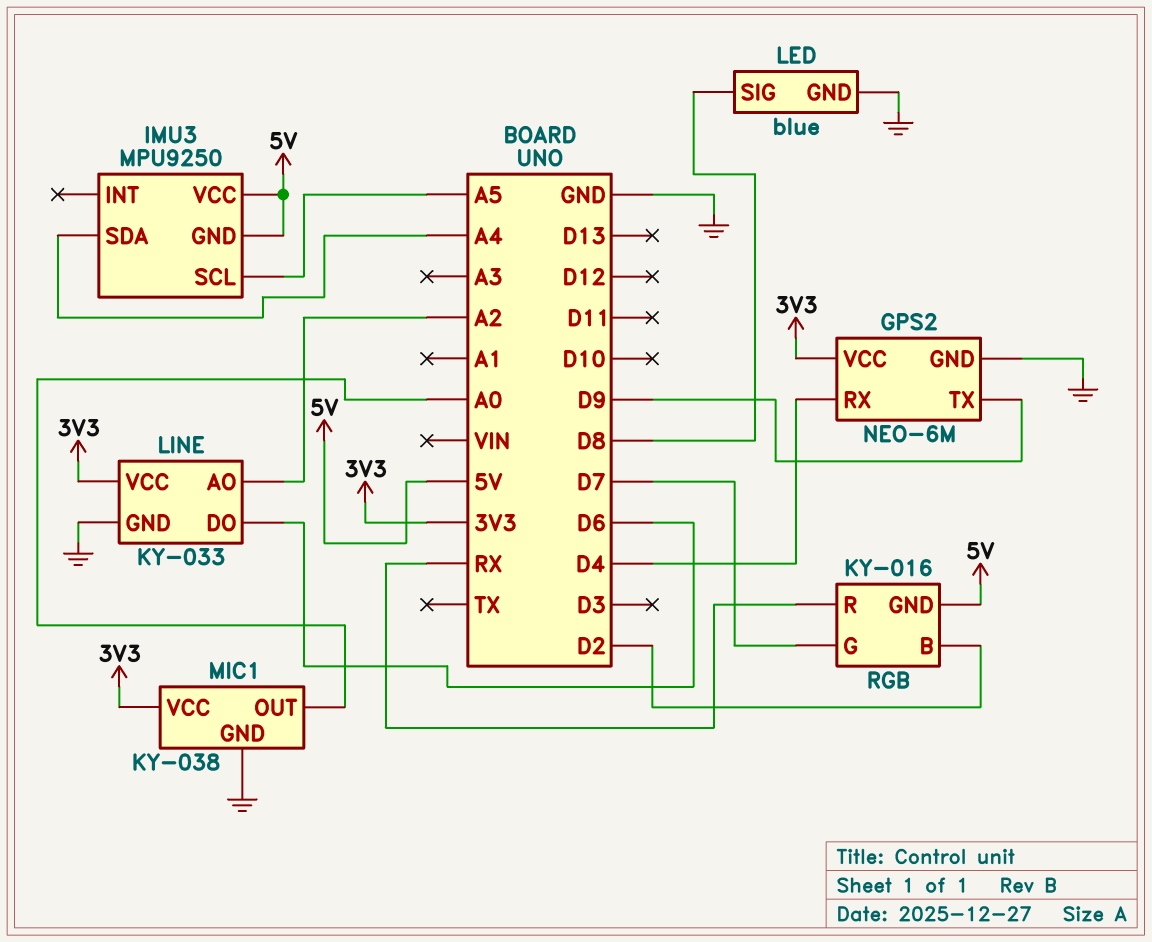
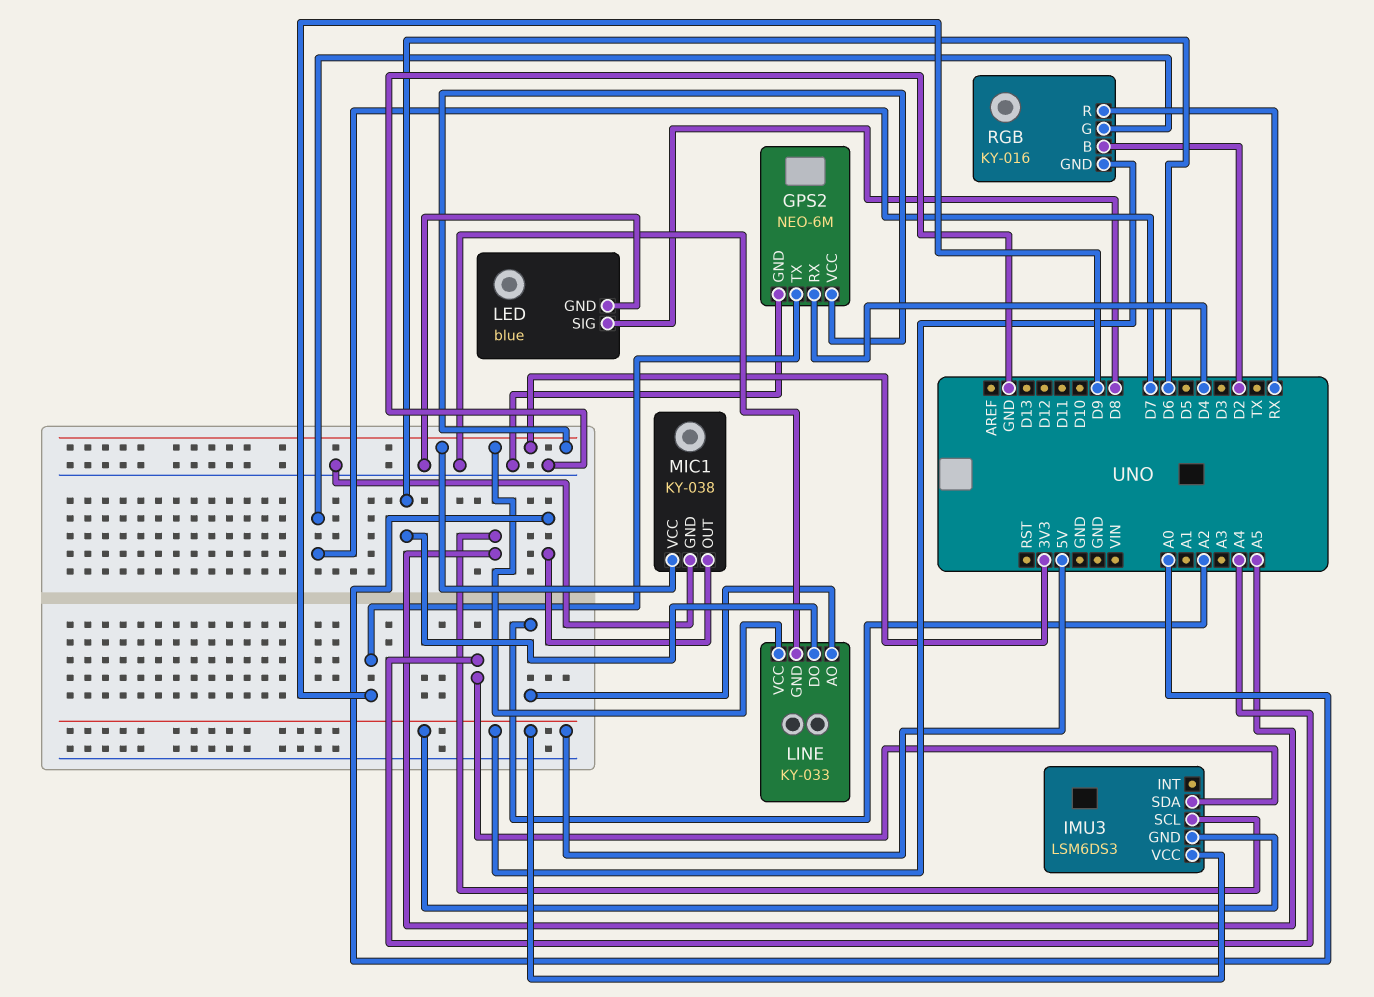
IMU3: MPU9250 -> LSM6DS3

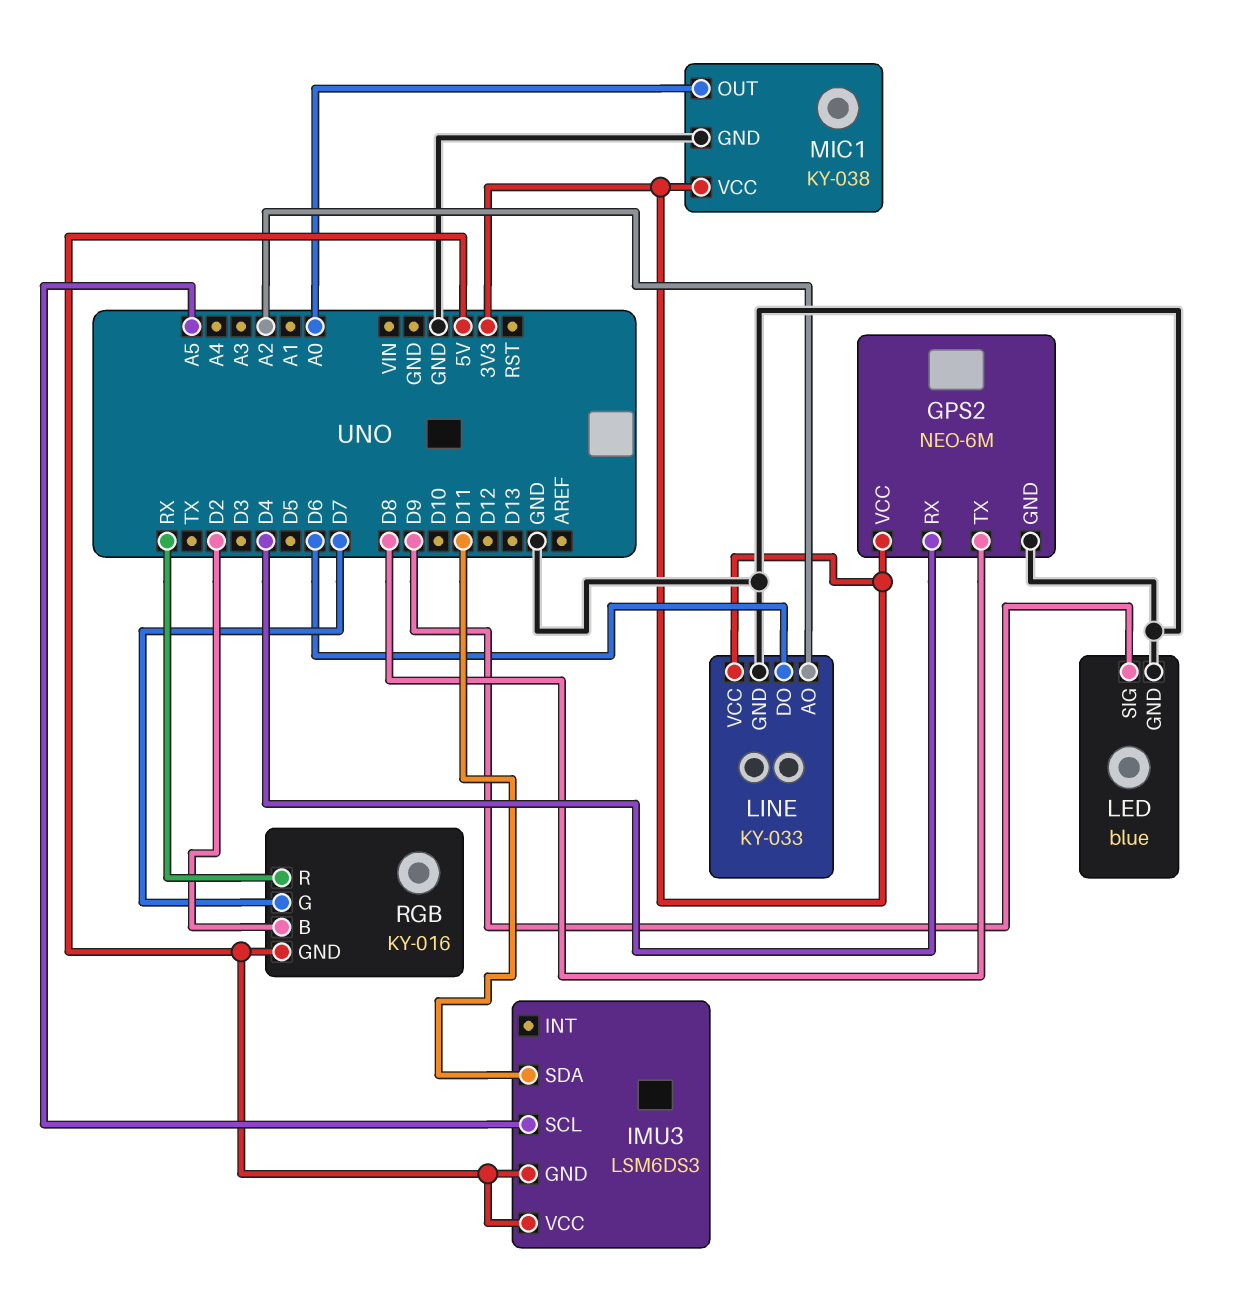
GPS2 pin TX: D9 -> D8
IMU3 pin SDA: A4 -> D11
LED pin SIG: D8 -> D9

